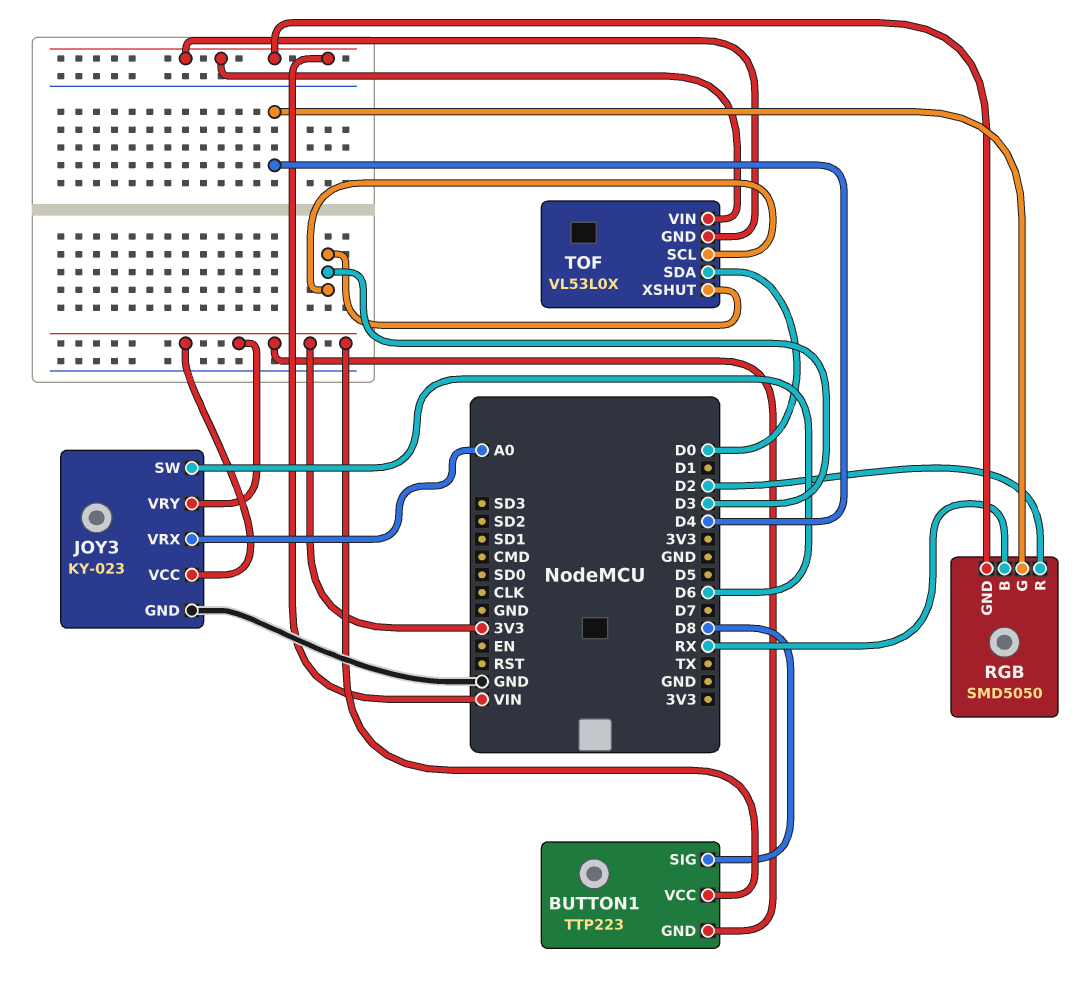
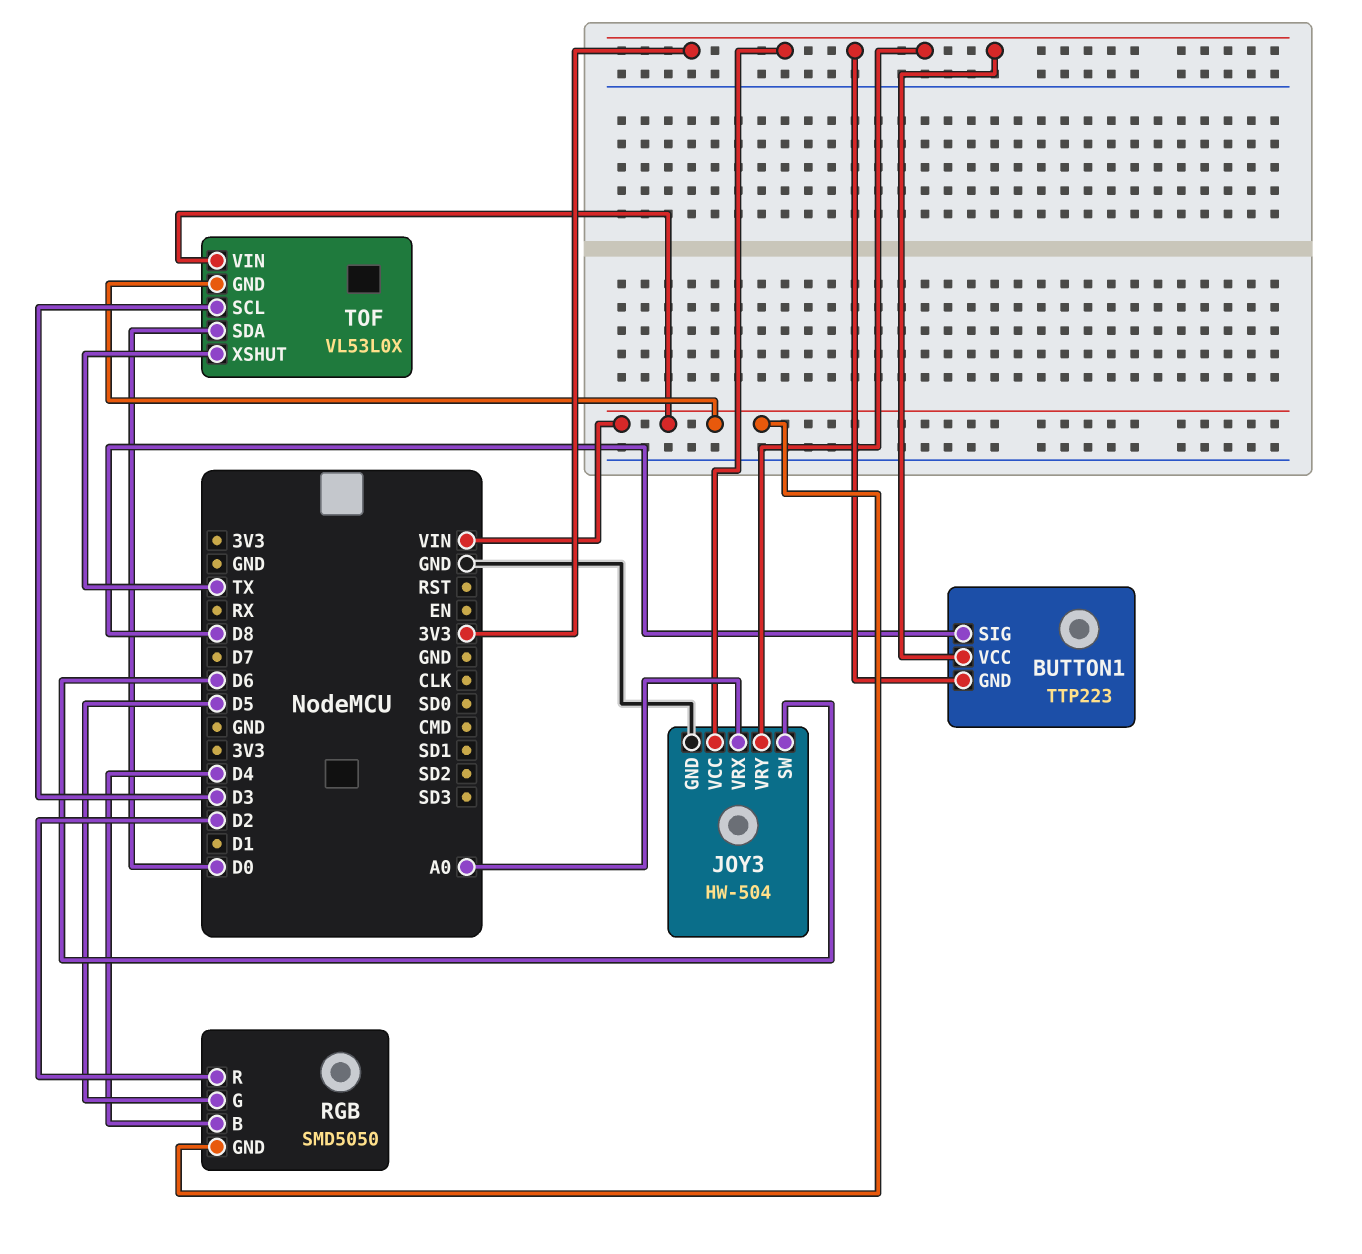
JOY3: KY-023 -> HW-504
RGB pin B: RX -> D4
RGB pin G: D4 -> D5
TOF pin XSHUT: D3 -> TX

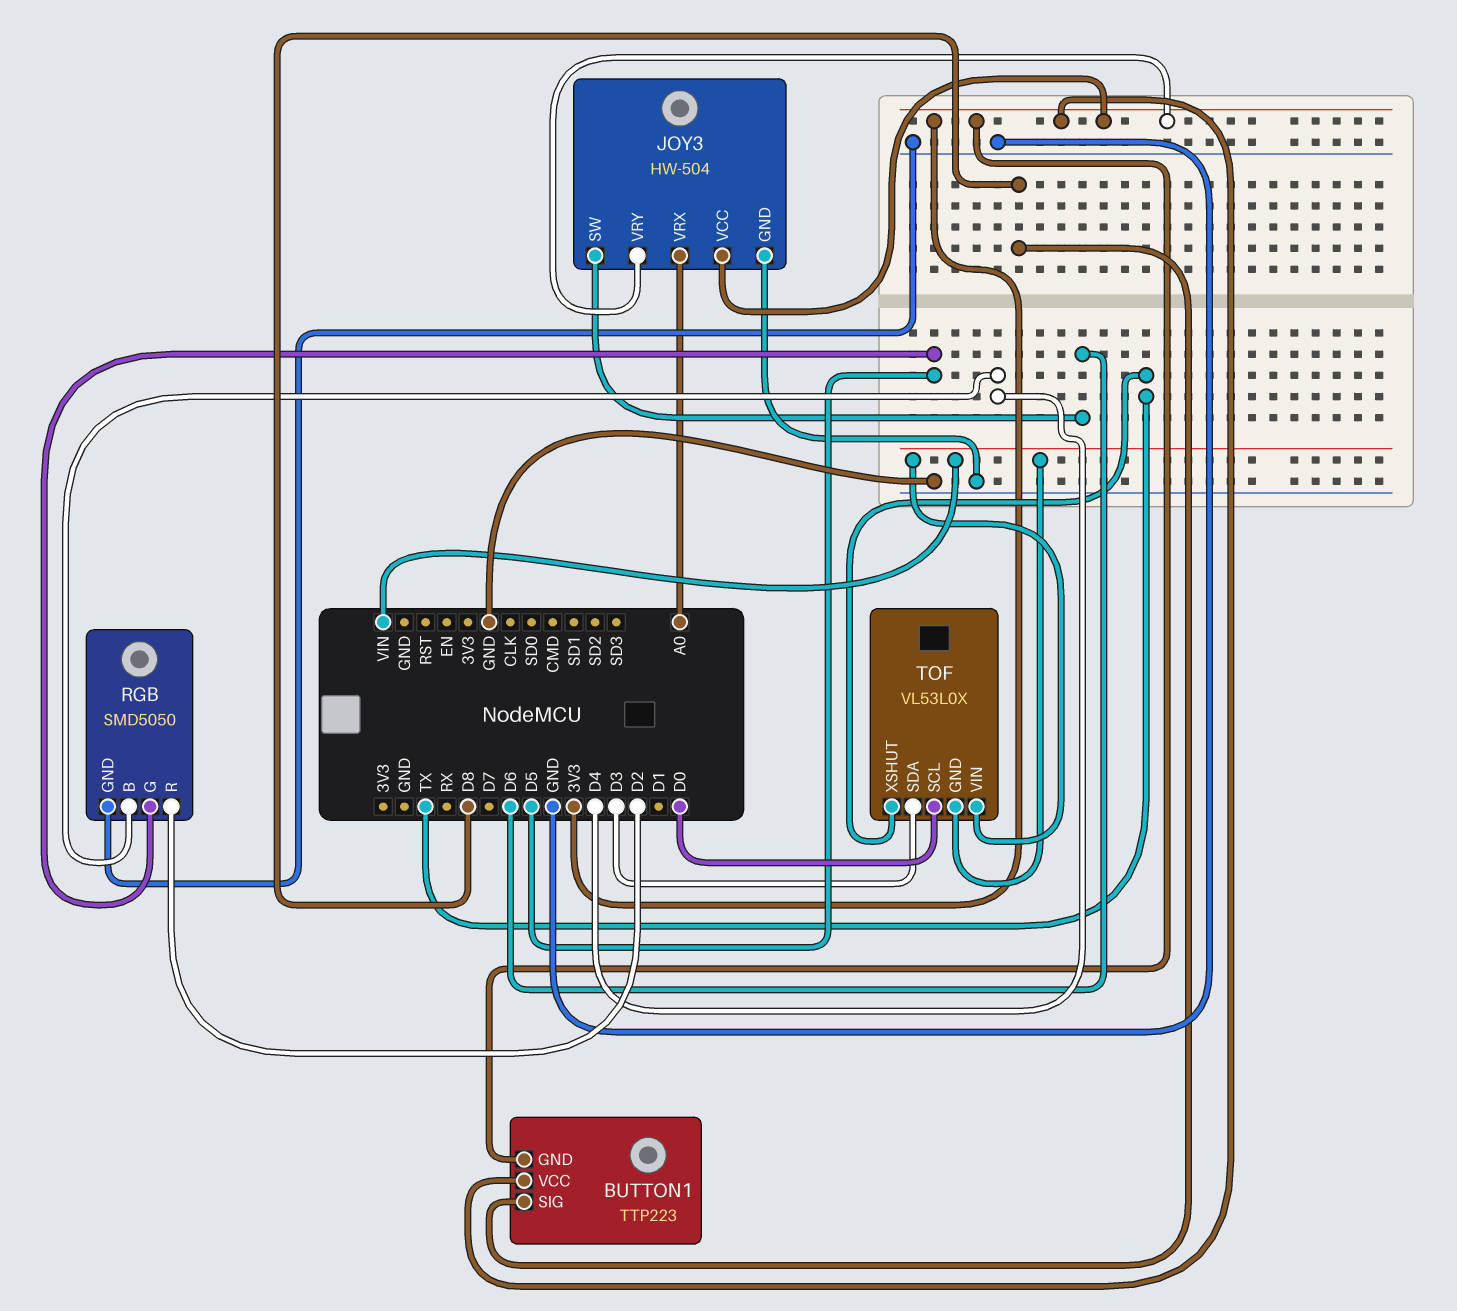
RGB pin GND: VIN -> GND
TOF pin SCL: D3 -> D0
TOF pin SDA: D0 -> D3

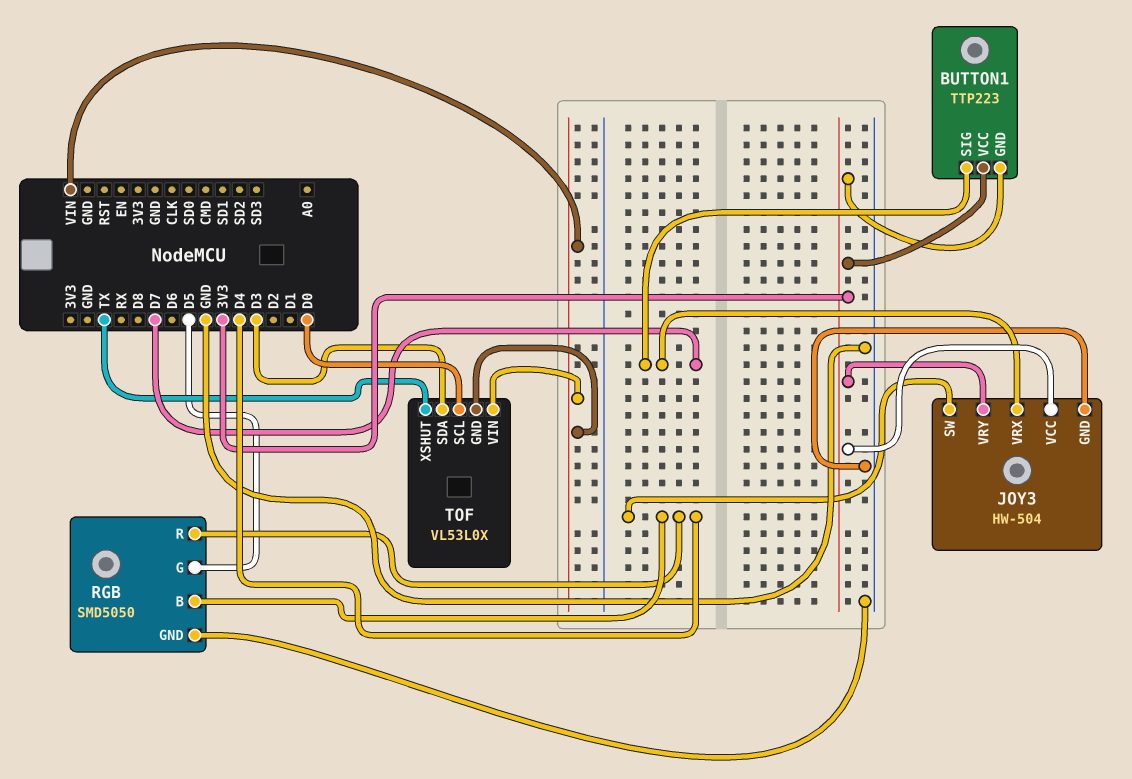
BUTTON1 pin SIG: D8 -> D7
JOY3 pin SW: D6 -> D4
JOY3 pin VRX: A0 -> D7
RGB pin R: D2 -> D4

